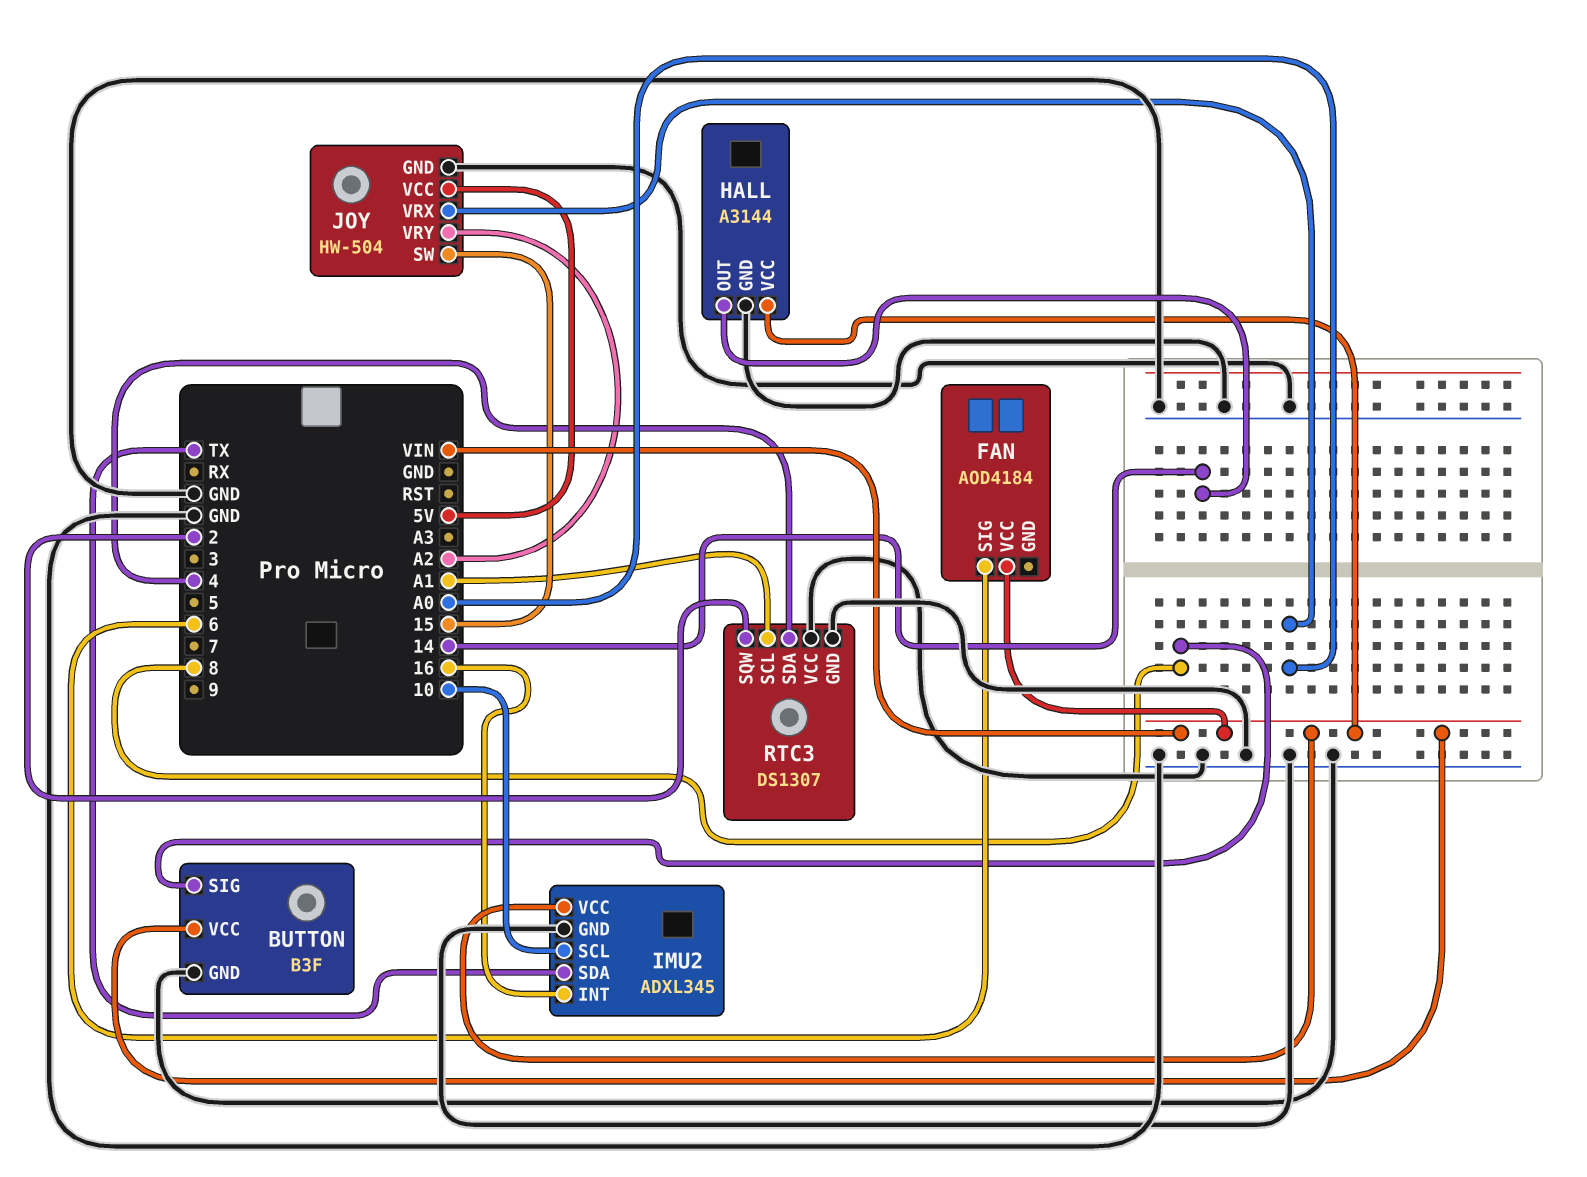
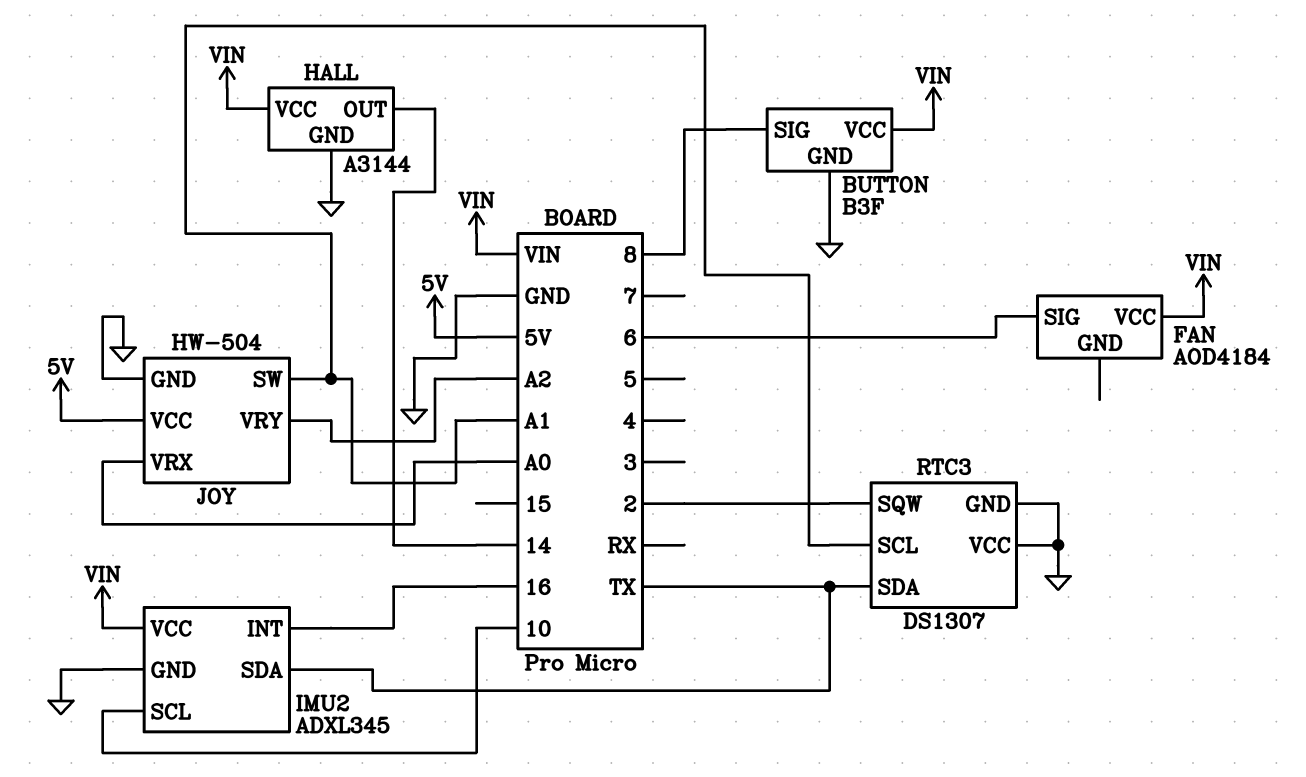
JOY pin SW: 15 -> A1
RTC3 pin SDA: 4 -> TX

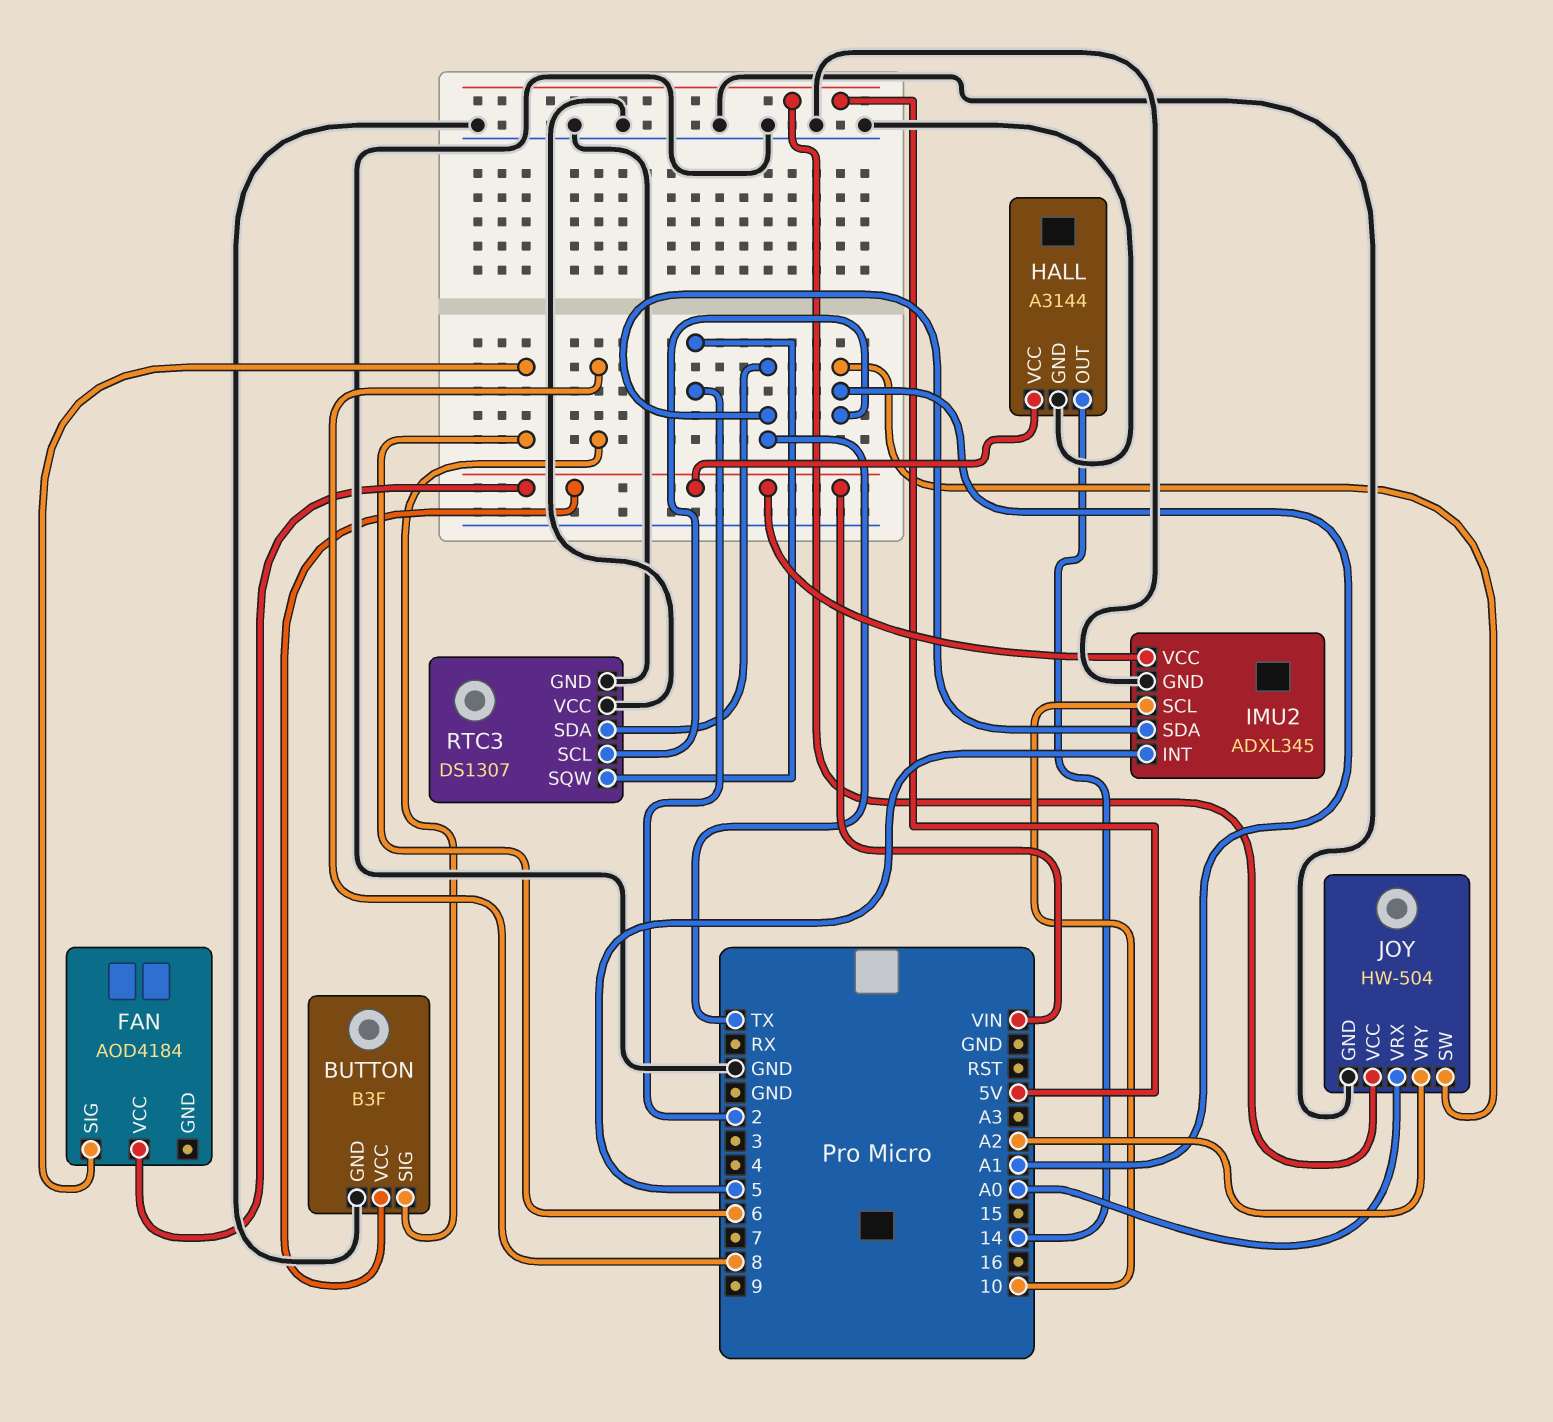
IMU2 pin INT: 16 -> 5

